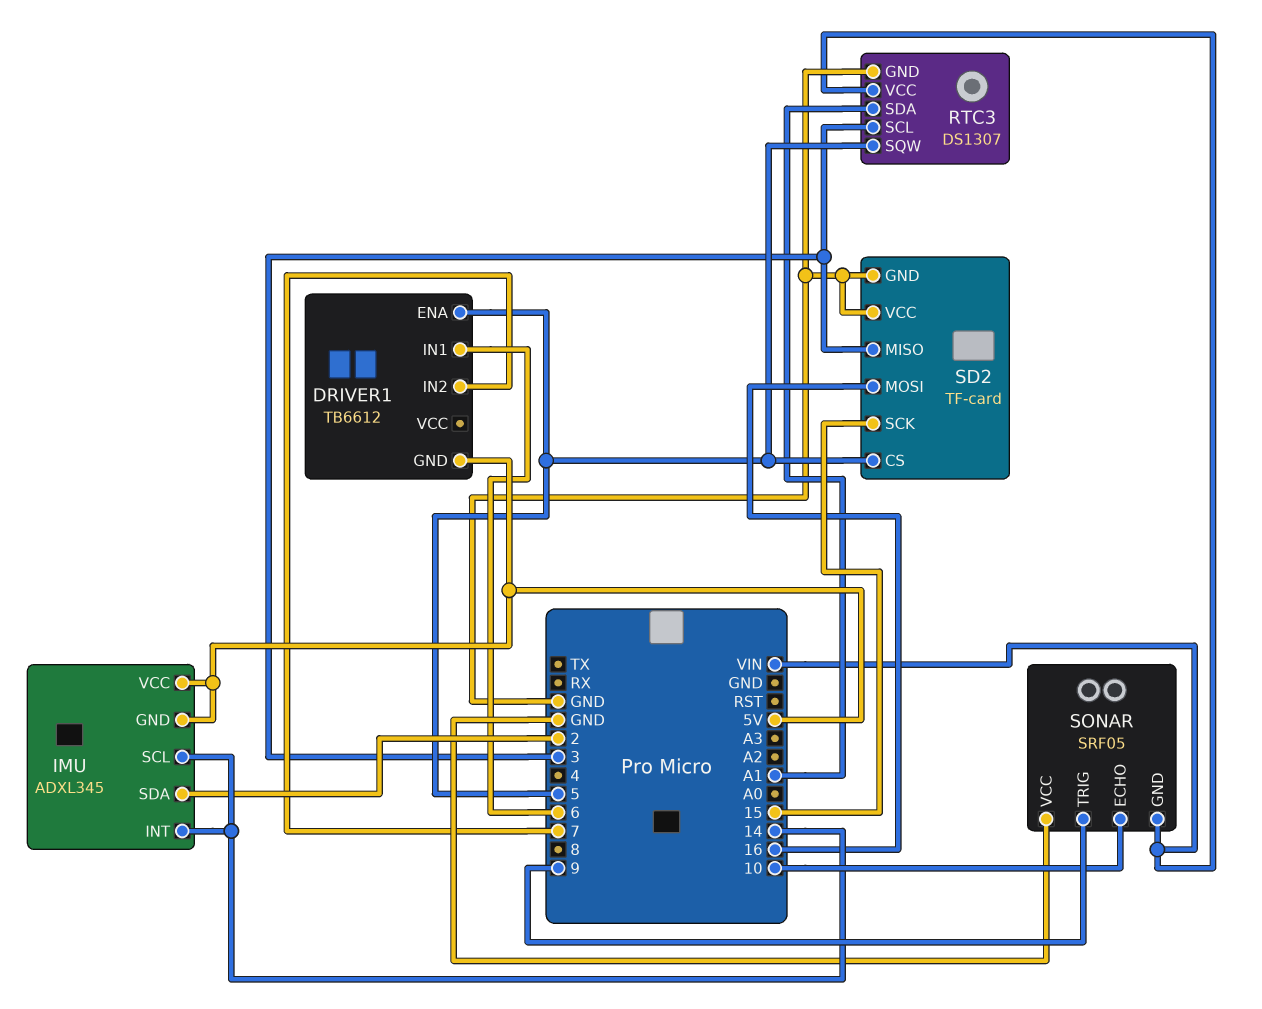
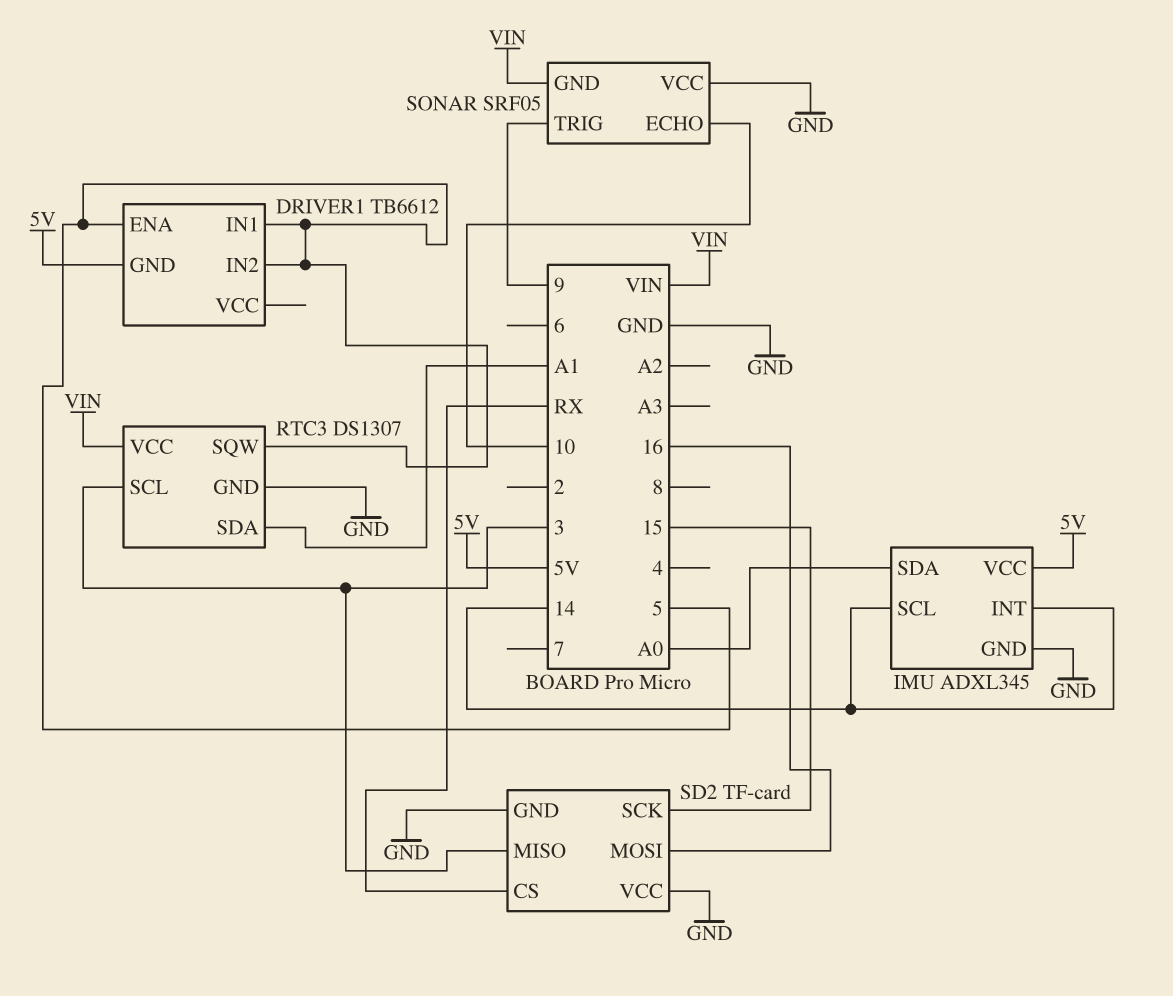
DRIVER1 pin IN1: 6 -> 5
DRIVER1 pin IN2: 7 -> 5
IMU pin GND: 5V -> GND
IMU pin SDA: 2 -> A0
SD2 pin CS: 5 -> RX

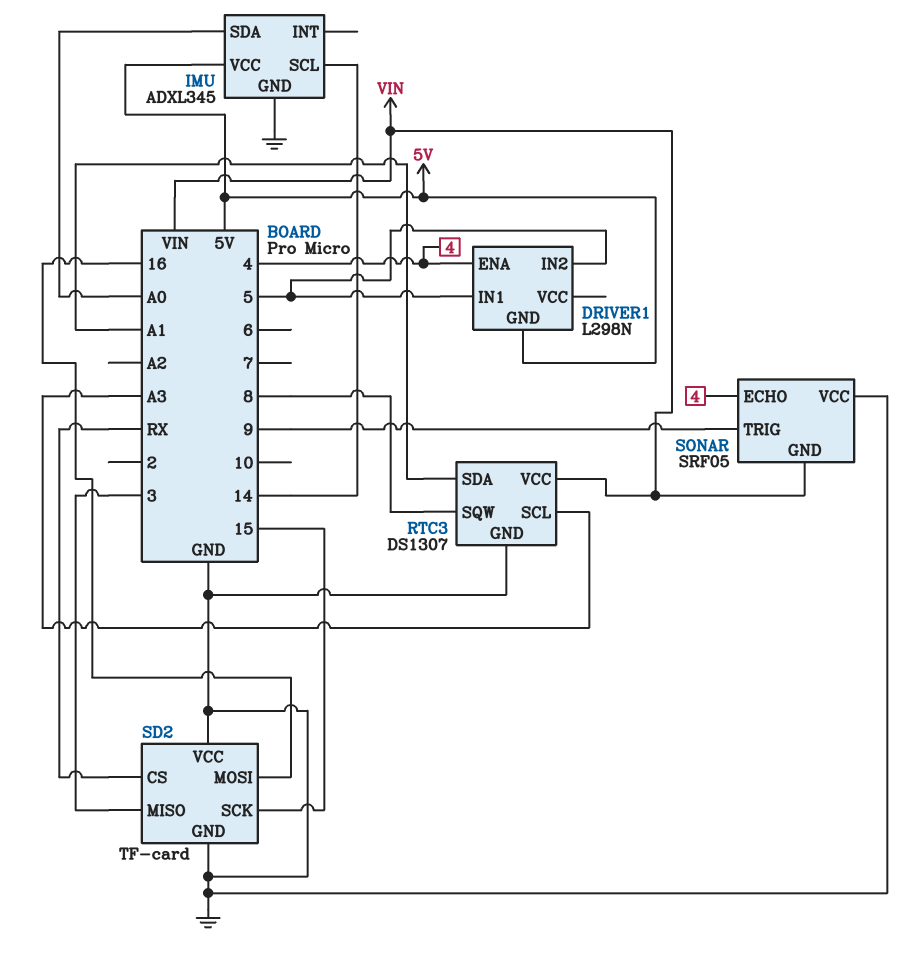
DRIVER1: TB6612 -> L298N
DRIVER1 pin ENA: 5 -> 4
IMU pin INT: 14 -> none
RTC3 pin SCL: 3 -> A3
RTC3 pin SQW: 5 -> 8
SONAR pin ECHO: 10 -> 4

